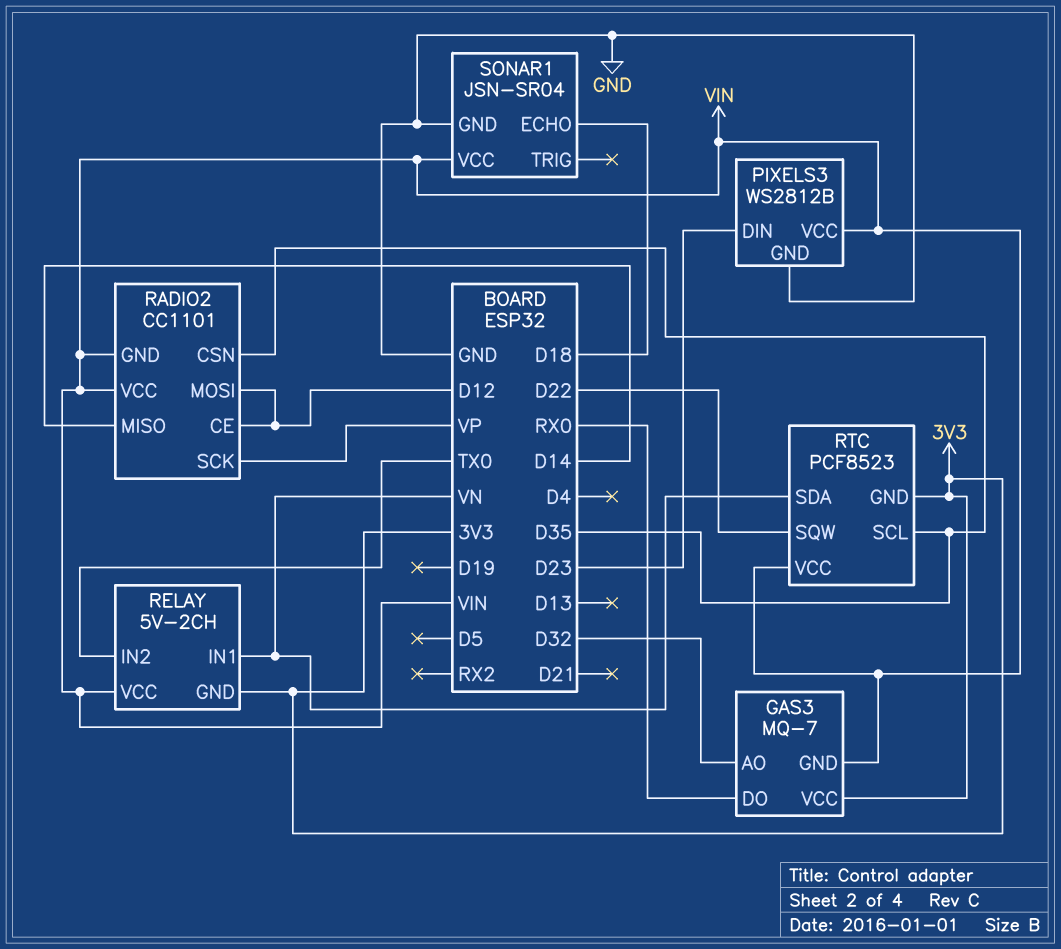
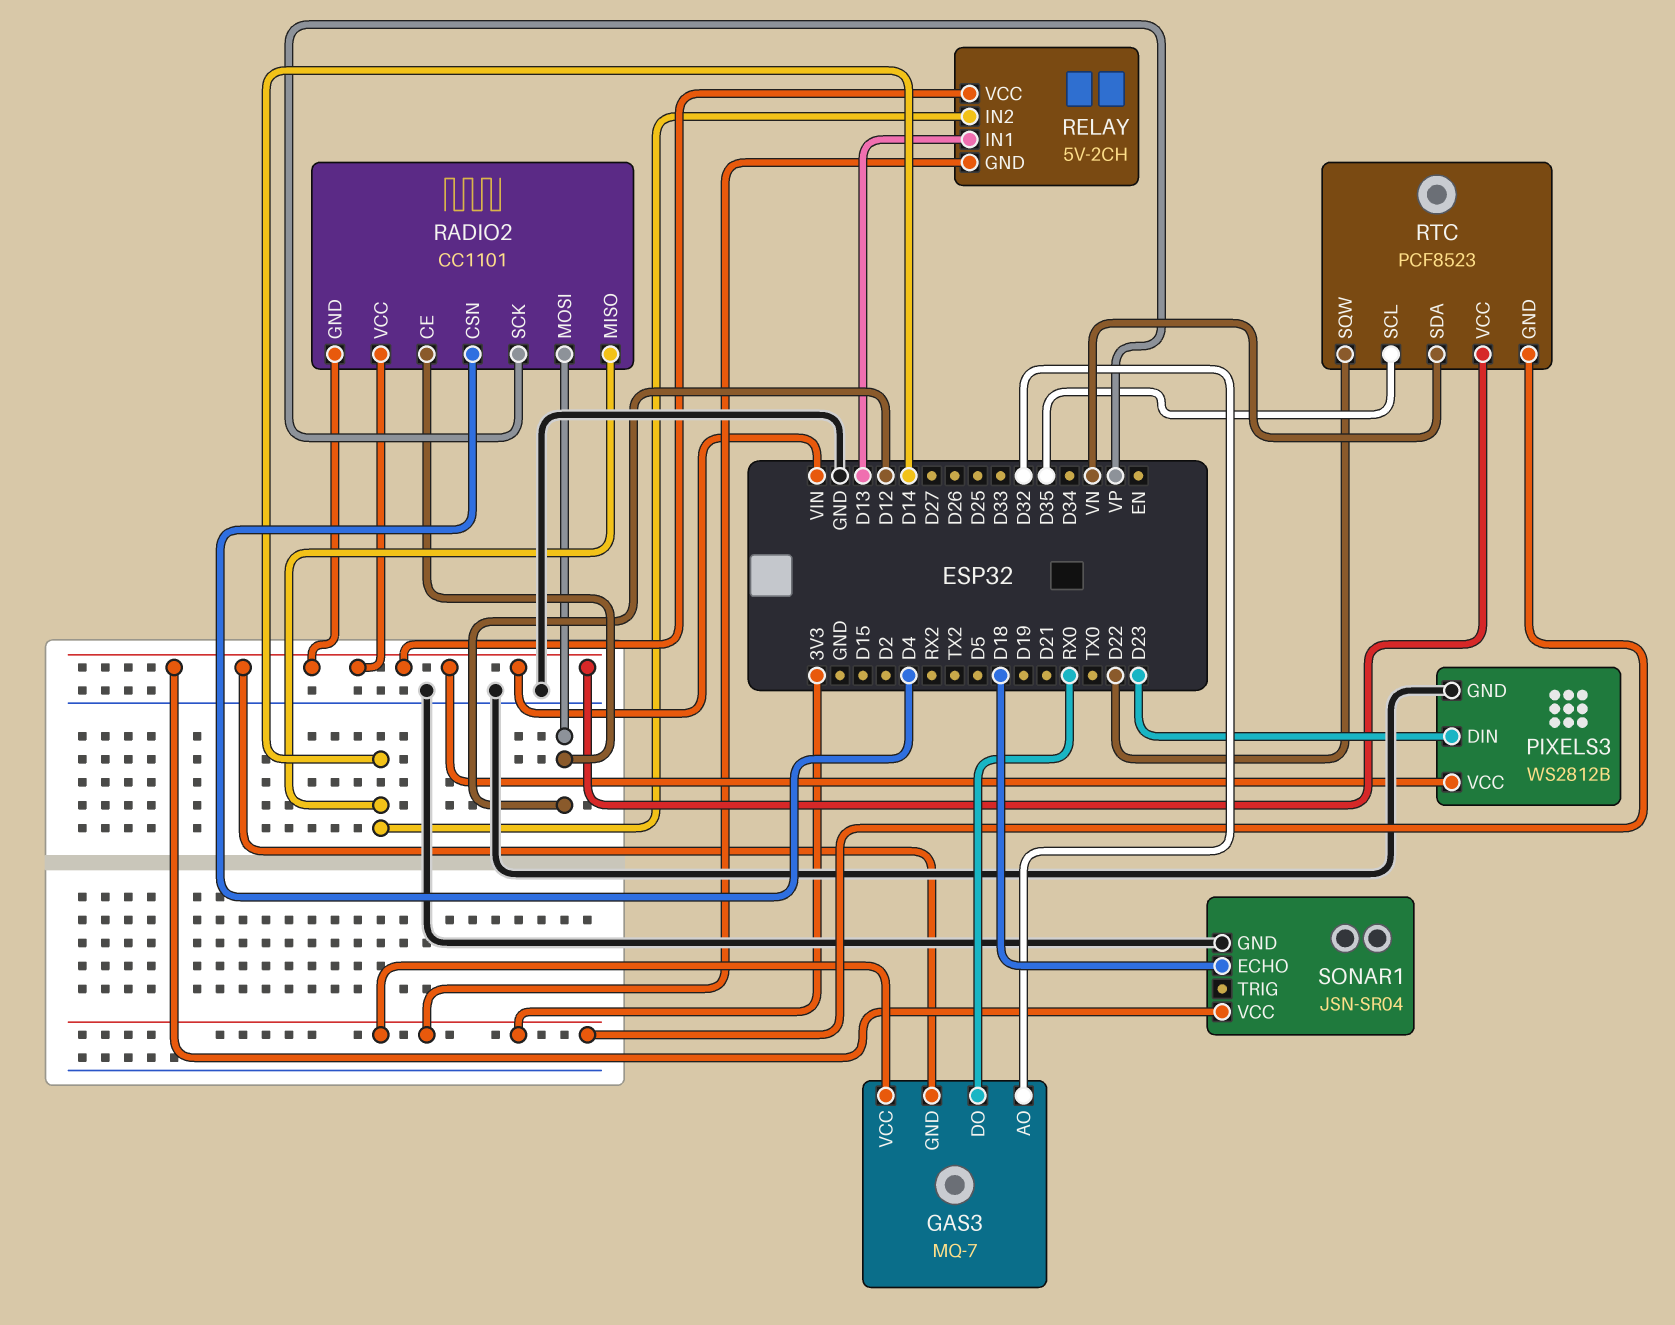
RADIO2 pin CSN: D35 -> D4
RELAY pin IN1: VN -> D13
RELAY pin IN2: TX0 -> D14

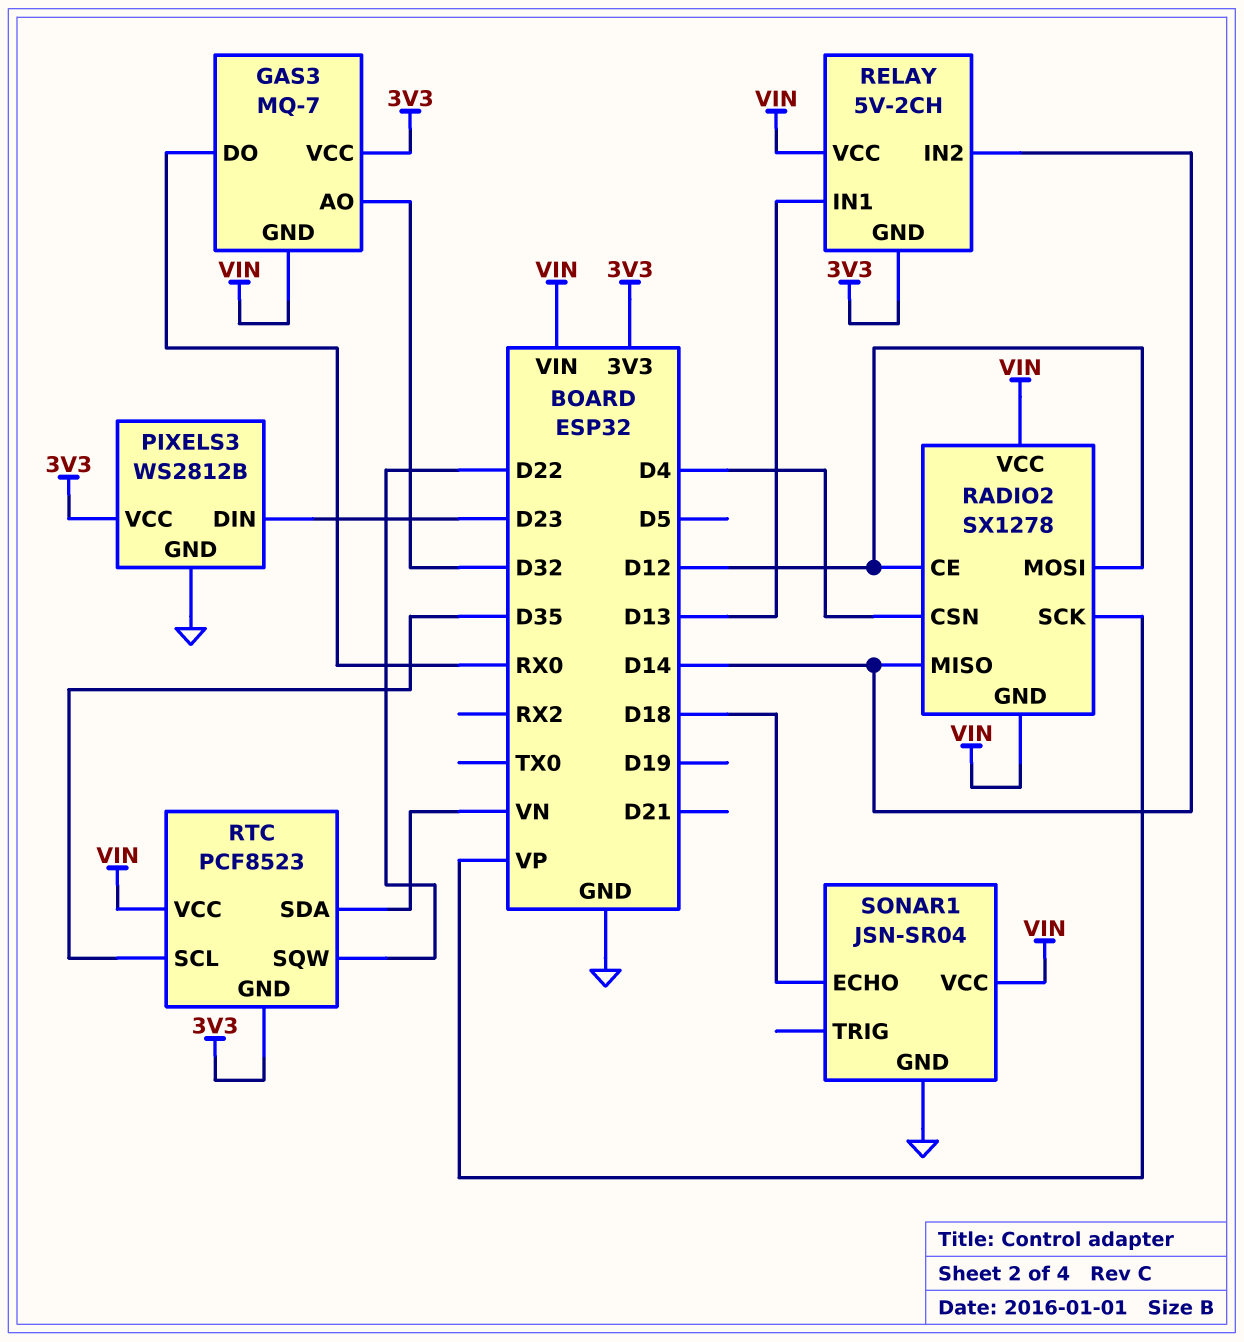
PIXELS3 pin VCC: VIN -> 3V3
RADIO2: CC1101 -> SX1278

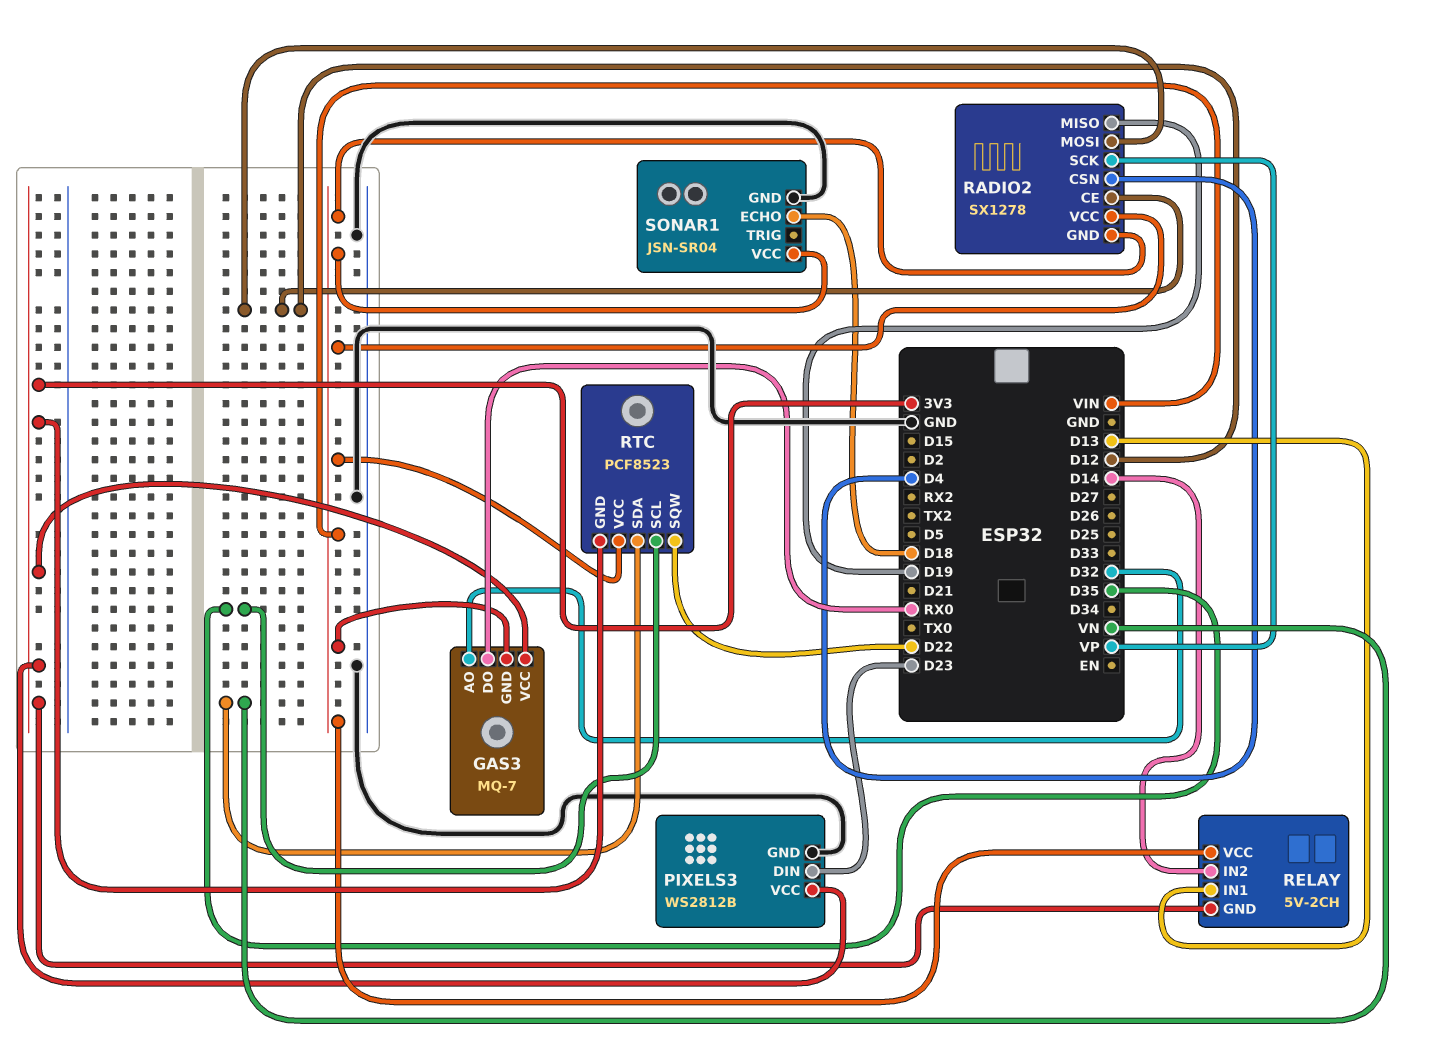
RADIO2 pin MISO: D14 -> D19

